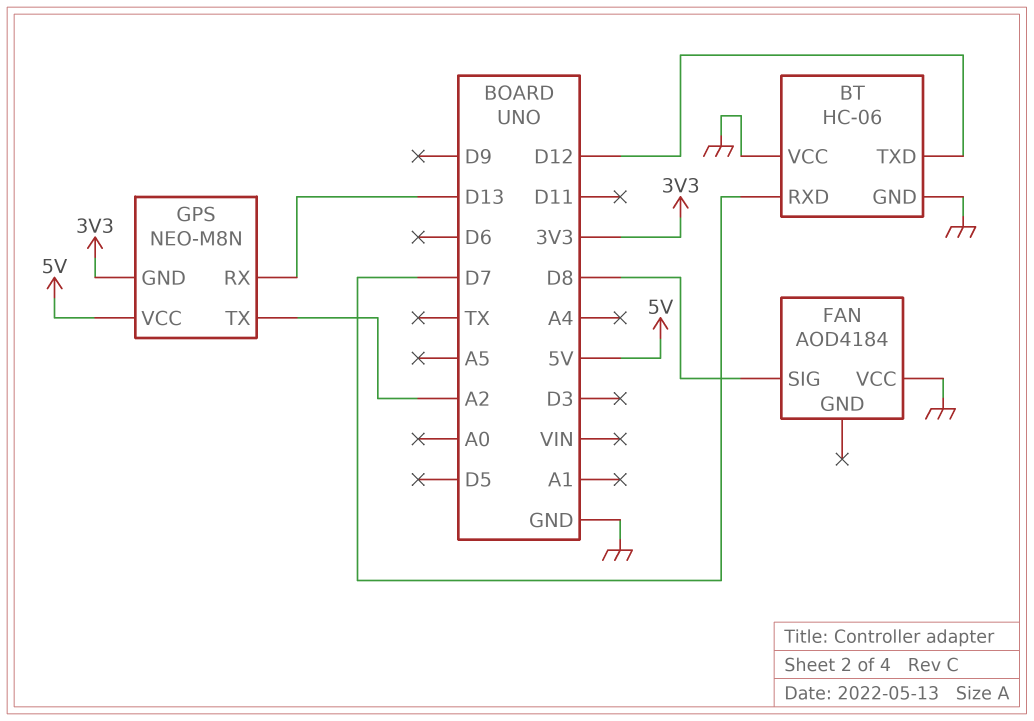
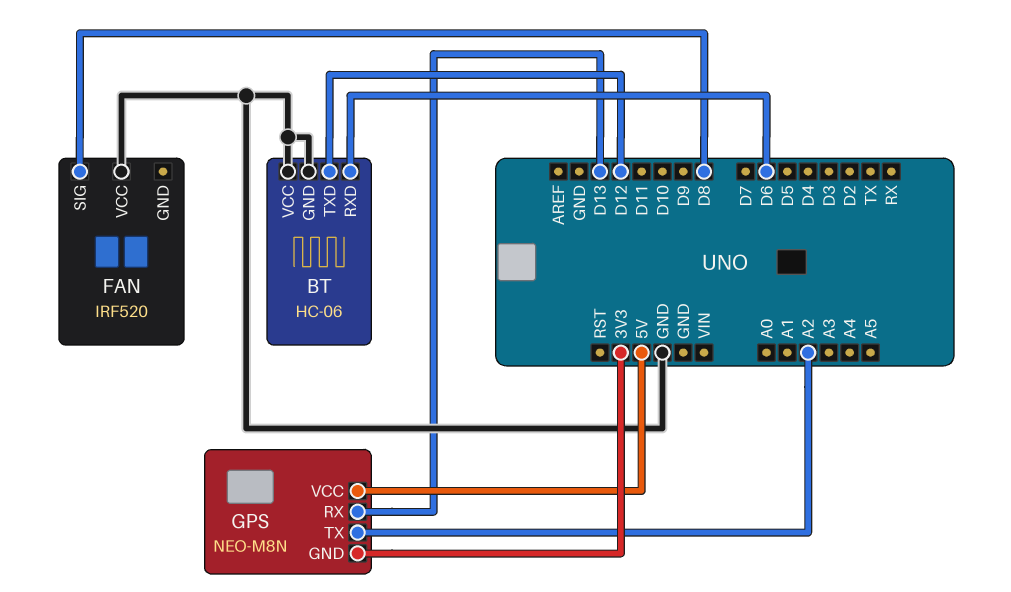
BT pin RXD: D7 -> D6
FAN: AOD4184 -> IRF520

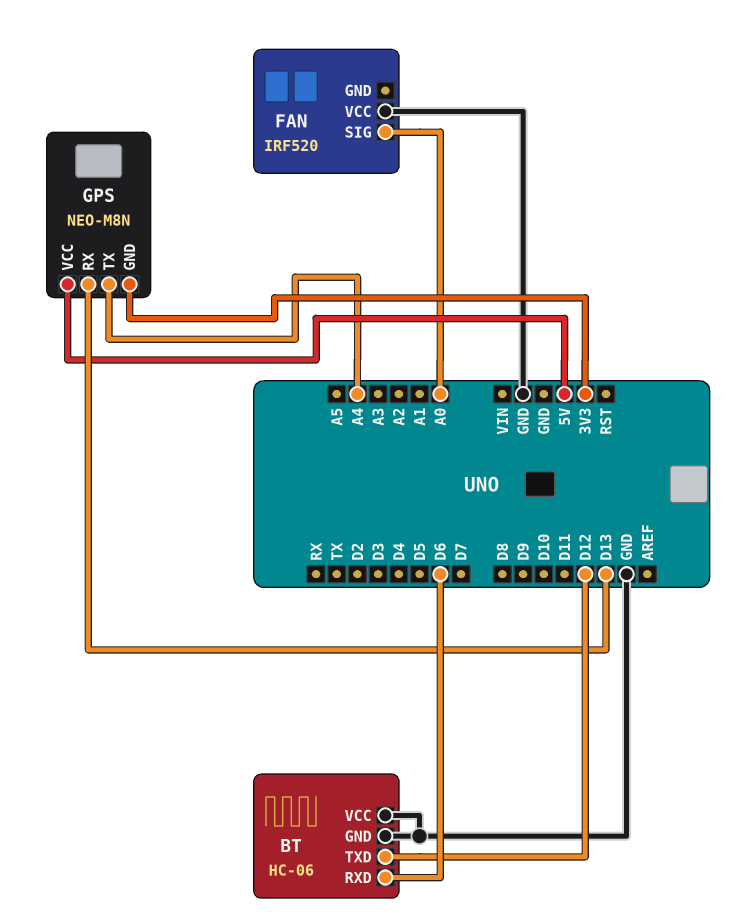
FAN pin SIG: D8 -> A0
GPS pin TX: A2 -> A4

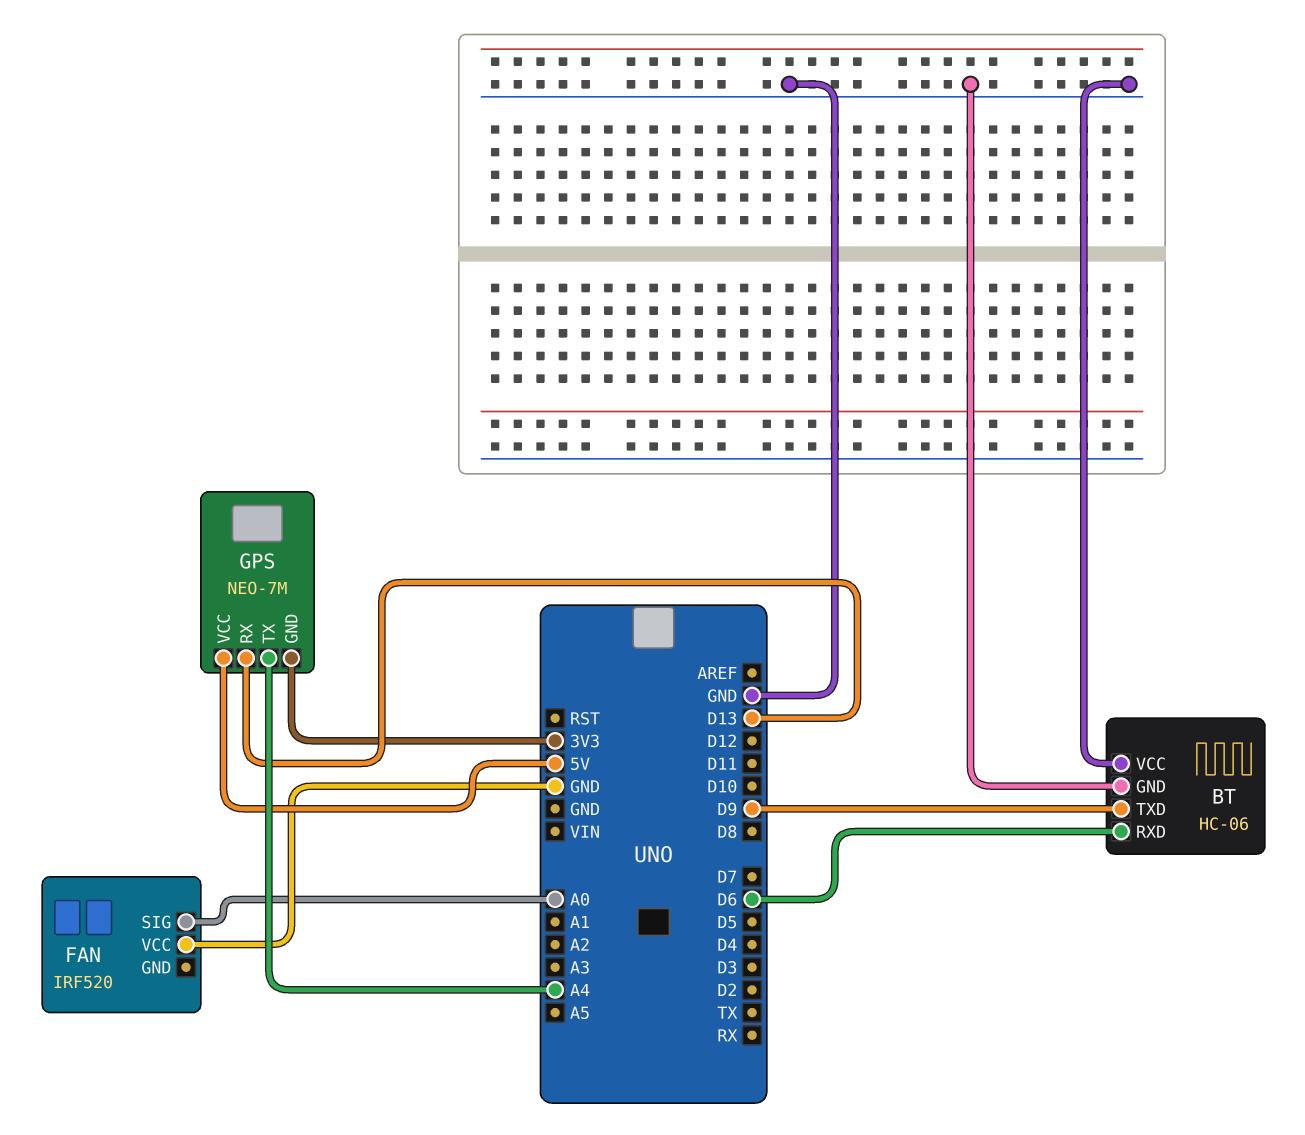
BT pin TXD: D12 -> D9
GPS: NEO-M8N -> NEO-7M

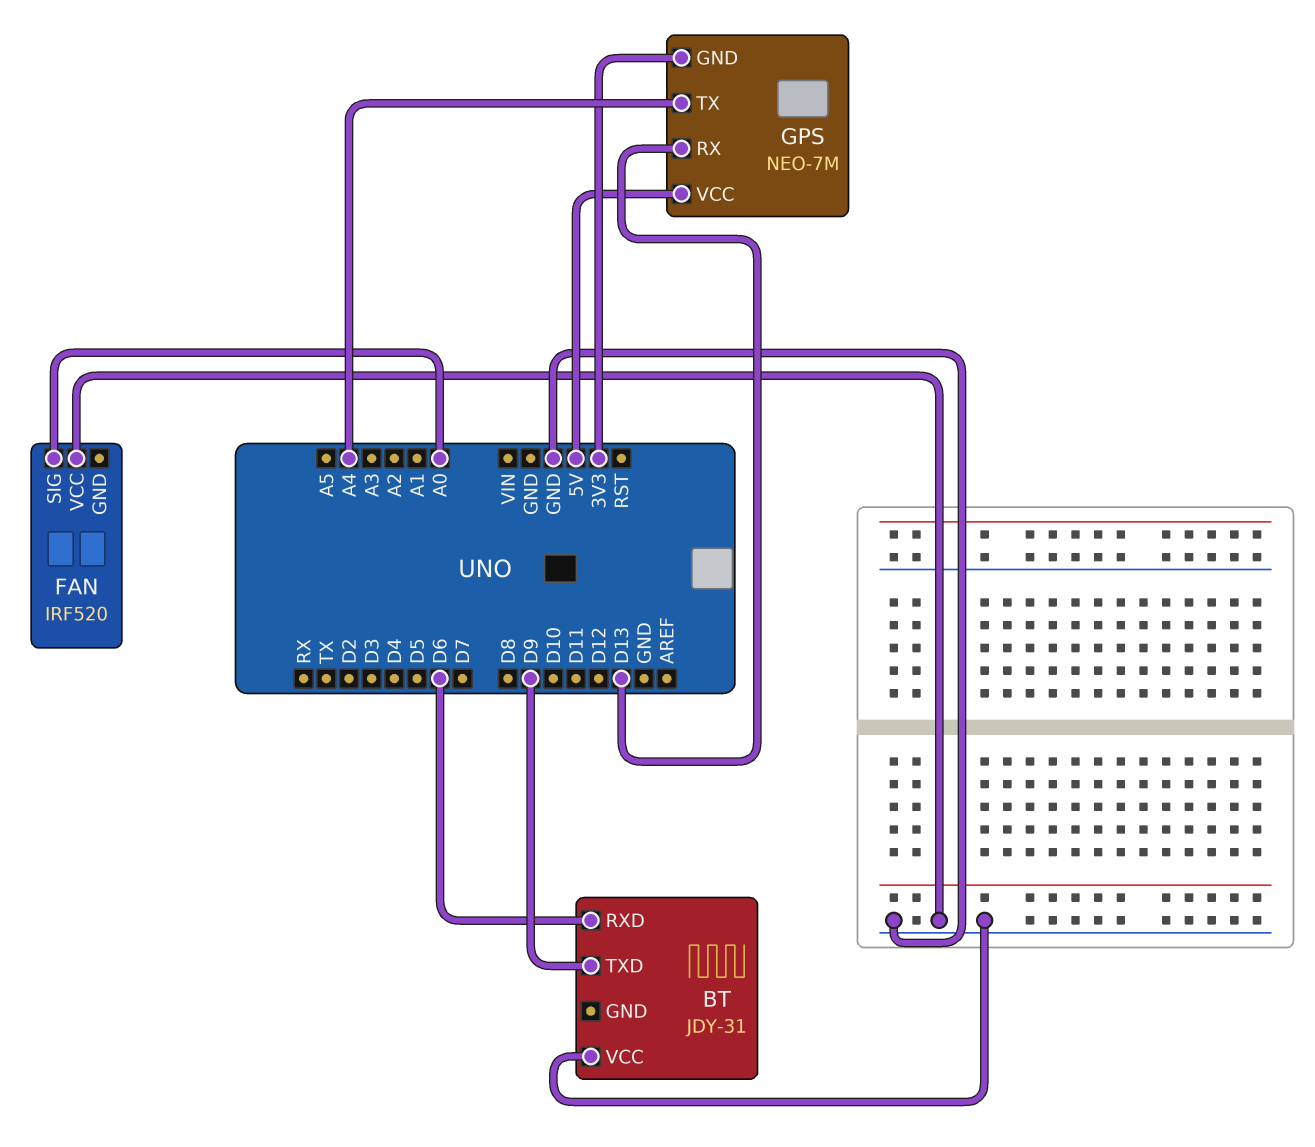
BT: HC-06 -> JDY-31
BT pin GND: GND -> none

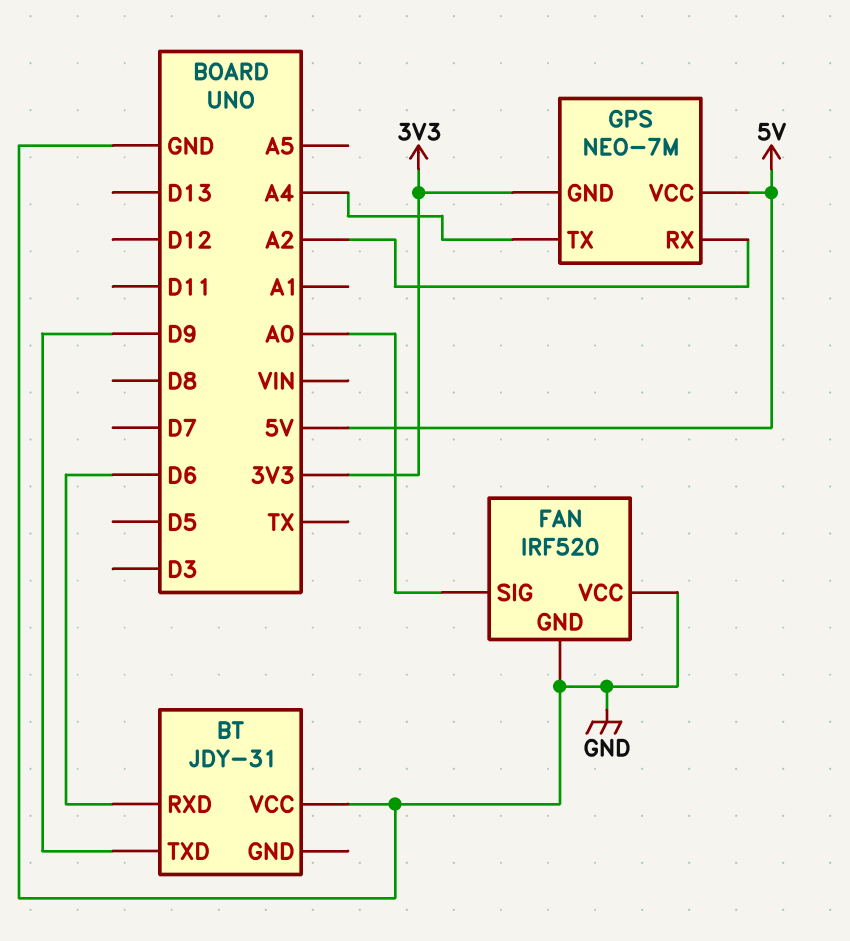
FAN pin GND: none -> GND
GPS pin RX: D13 -> A2

